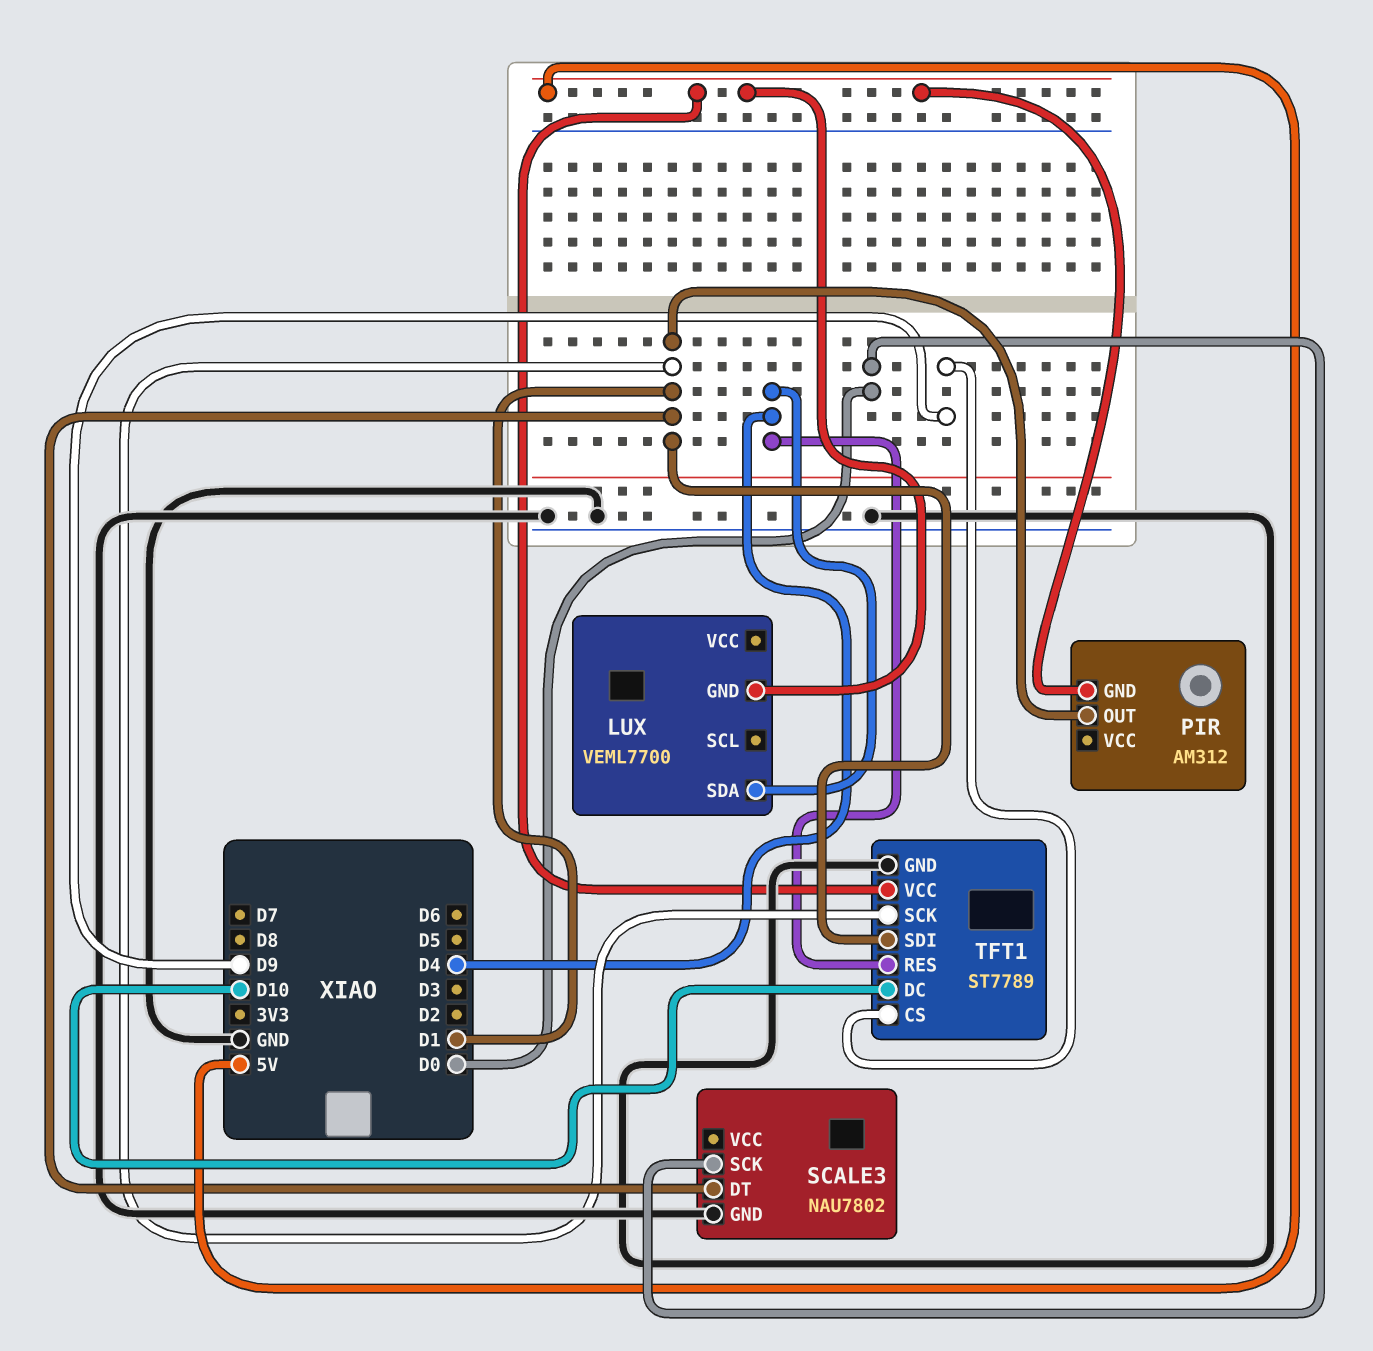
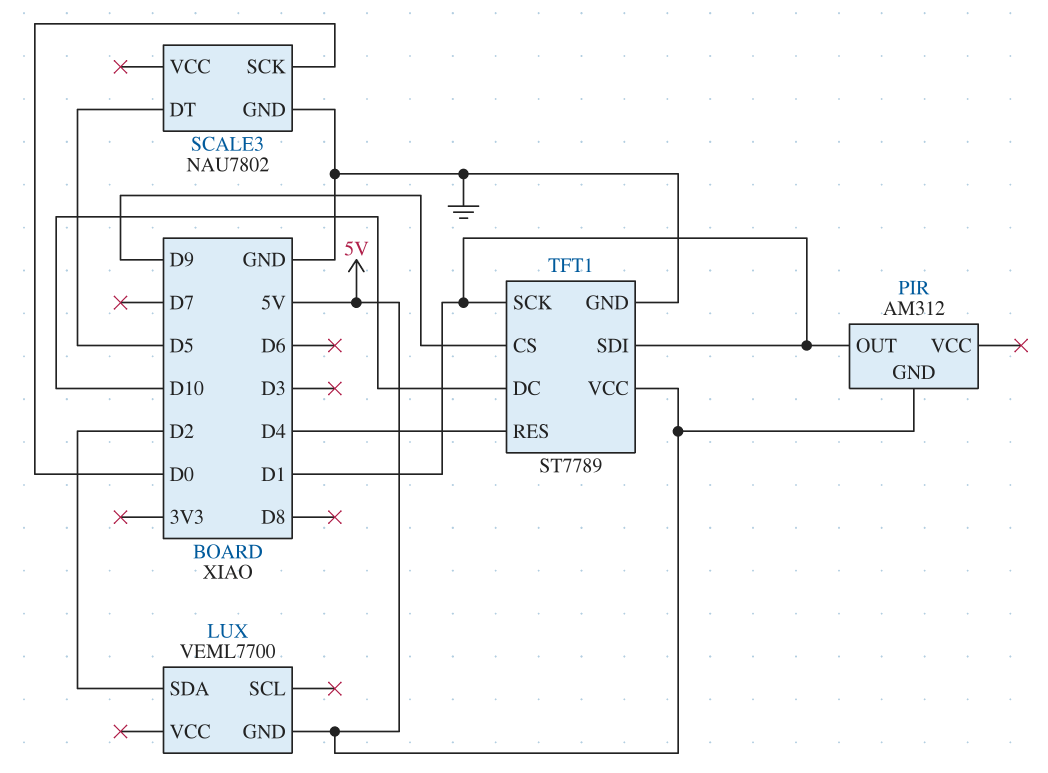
LUX pin SDA: D4 -> D2
SCALE3 pin DT: D1 -> D5

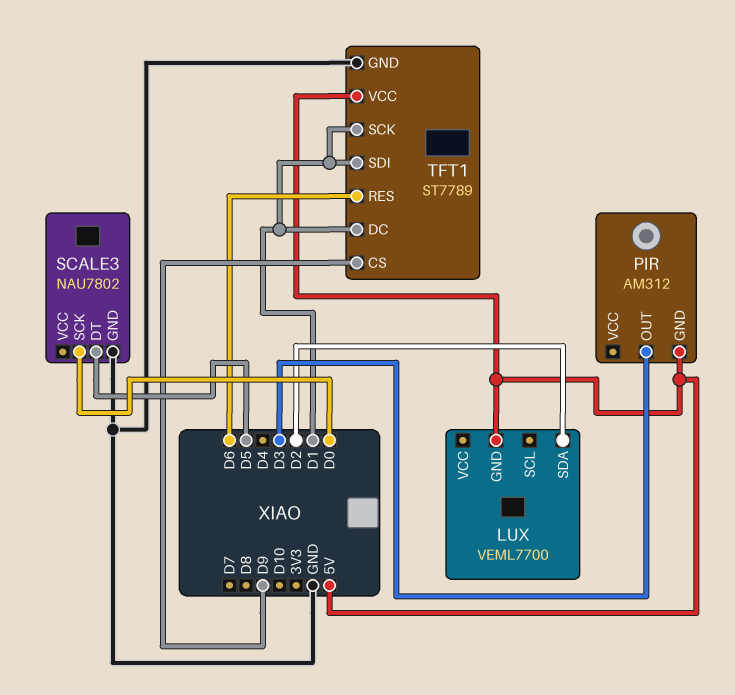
PIR pin OUT: D1 -> D3
TFT1 pin DC: D10 -> D1
TFT1 pin RES: D4 -> D6

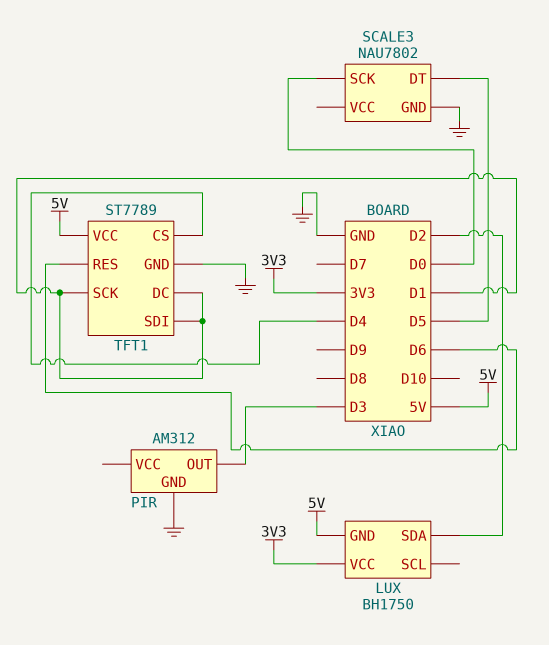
LUX: VEML7700 -> BH1750
LUX pin VCC: none -> 3V3
PIR pin GND: 5V -> GND
TFT1 pin CS: D9 -> D4

